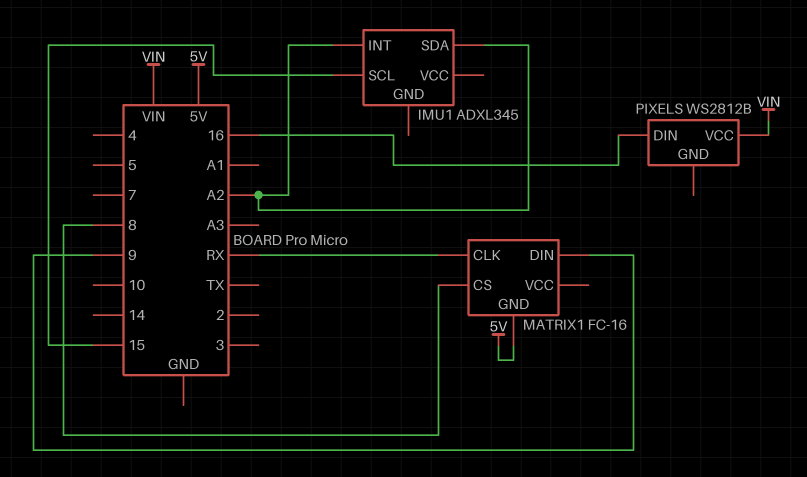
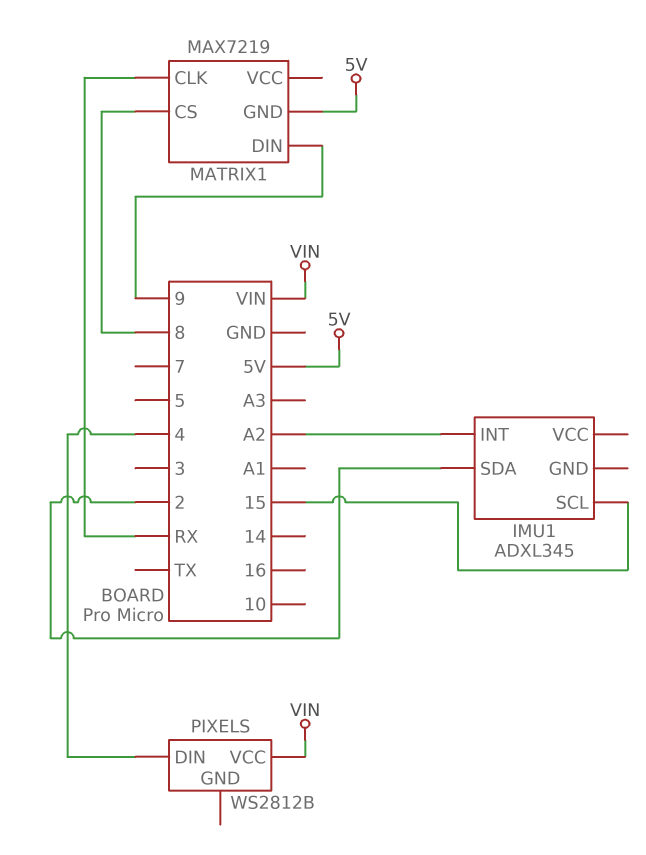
IMU1 pin SDA: A2 -> 2
MATRIX1: FC-16 -> MAX7219
PIXELS pin DIN: 16 -> 4

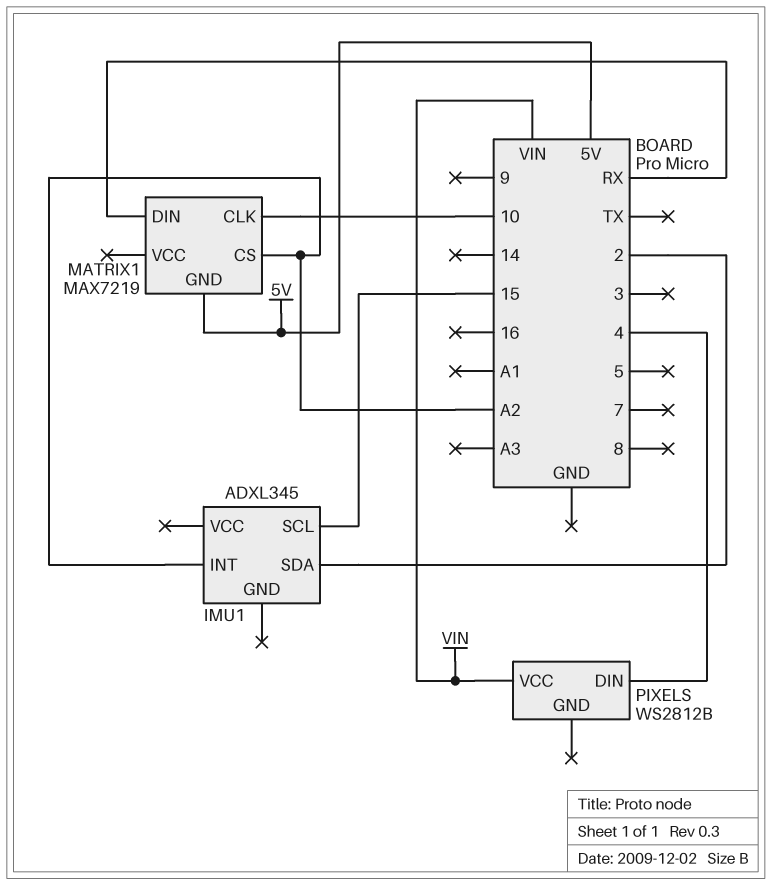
MATRIX1 pin CLK: RX -> 10
MATRIX1 pin CS: 8 -> A2
MATRIX1 pin DIN: 9 -> RX

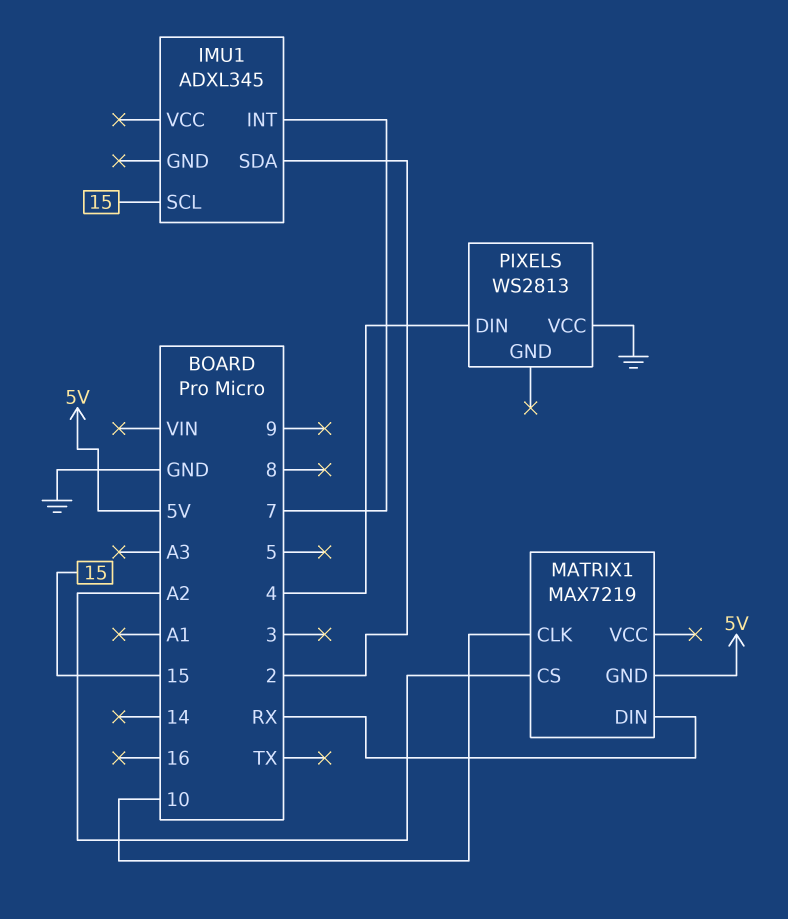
IMU1 pin INT: A2 -> 7
PIXELS: WS2812B -> WS2813
PIXELS pin VCC: VIN -> GND

